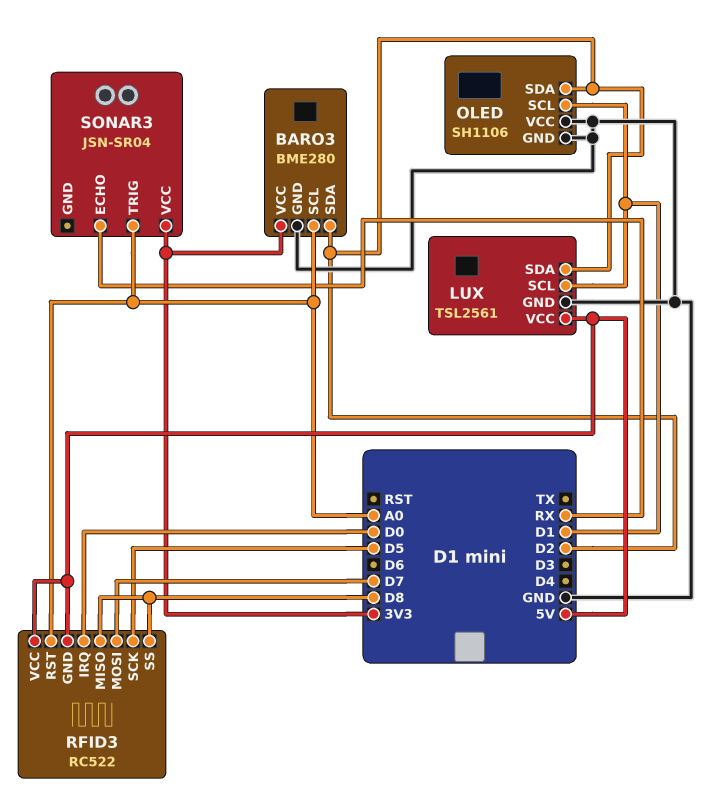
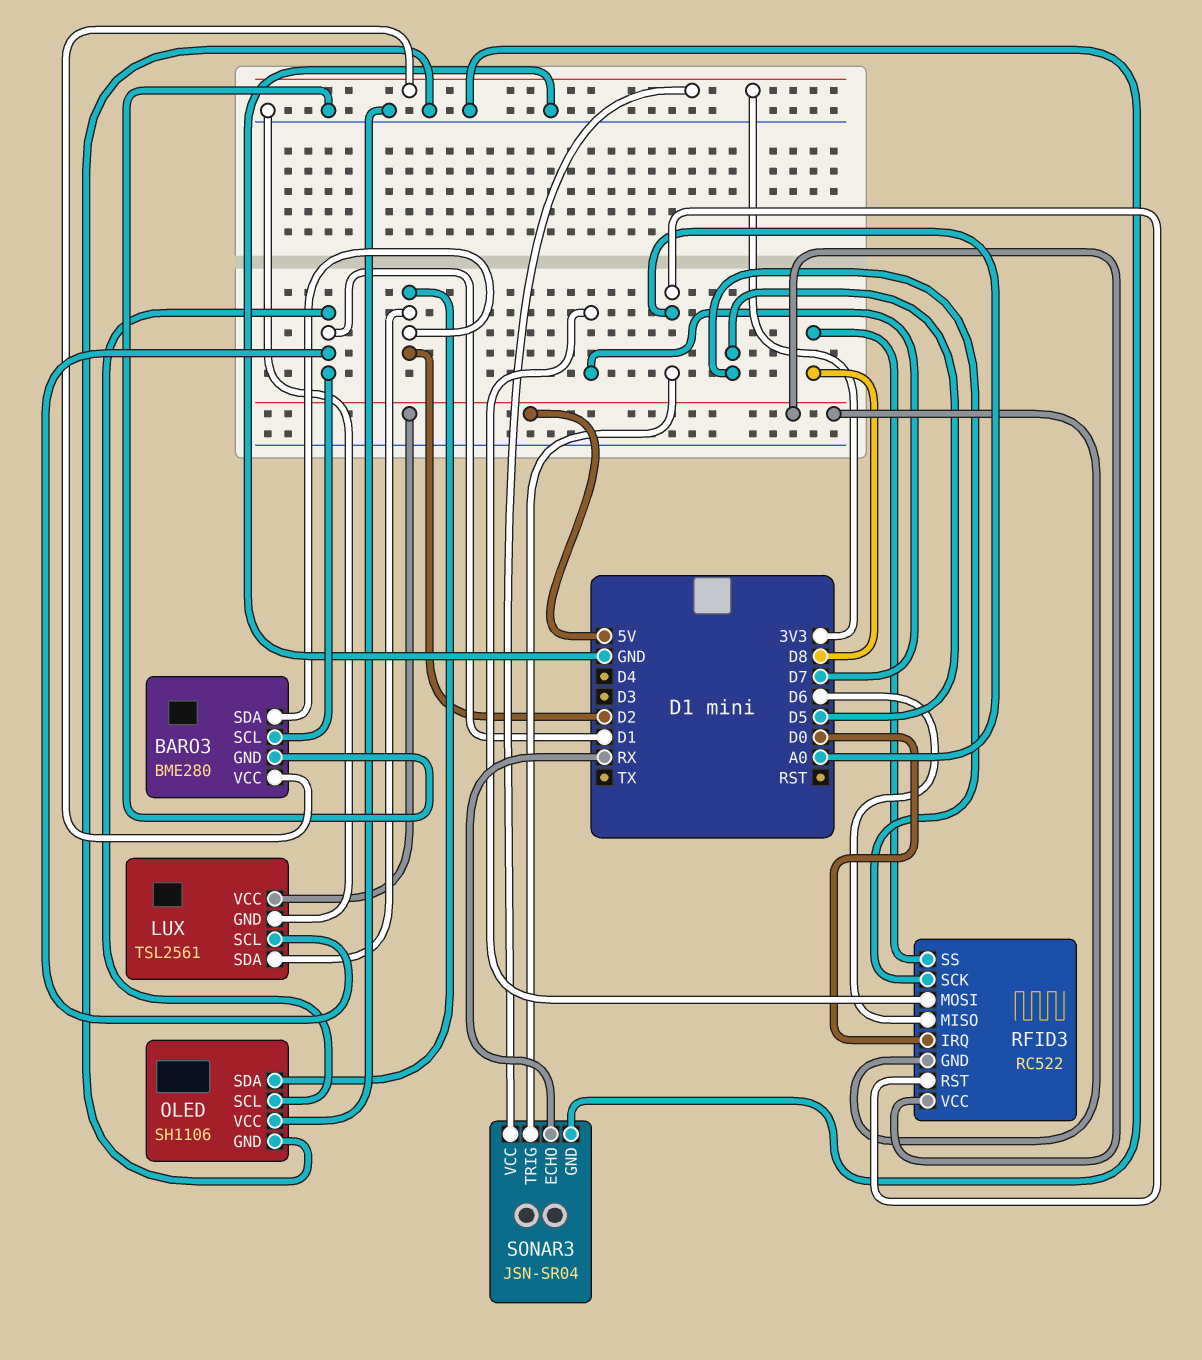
BARO3 pin SCL: A0 -> D1
RFID3 pin MISO: D8 -> D6
SONAR3 pin GND: none -> GND

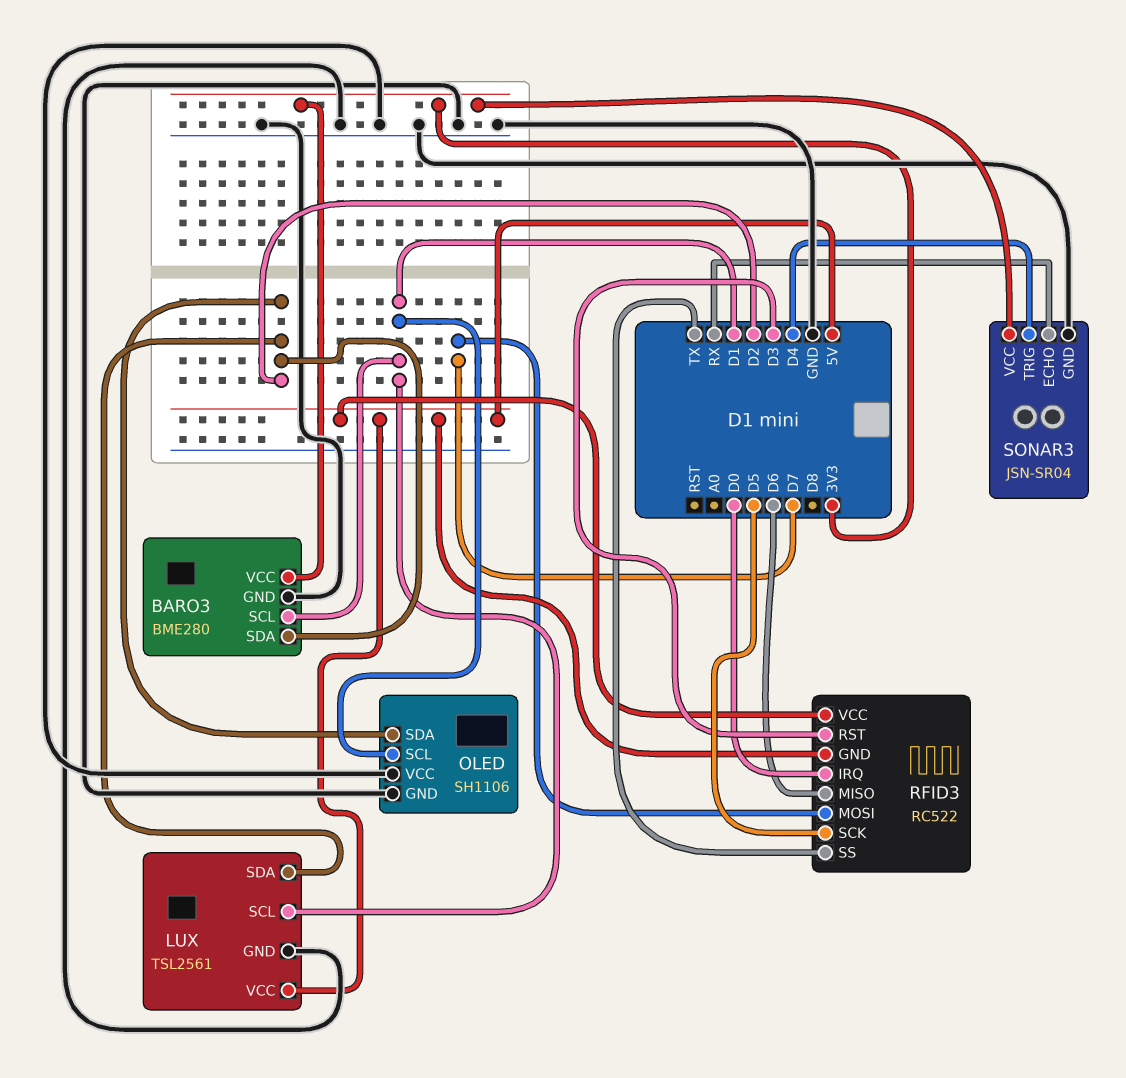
RFID3 pin RST: A0 -> D3
RFID3 pin SS: D8 -> TX
SONAR3 pin TRIG: A0 -> D4

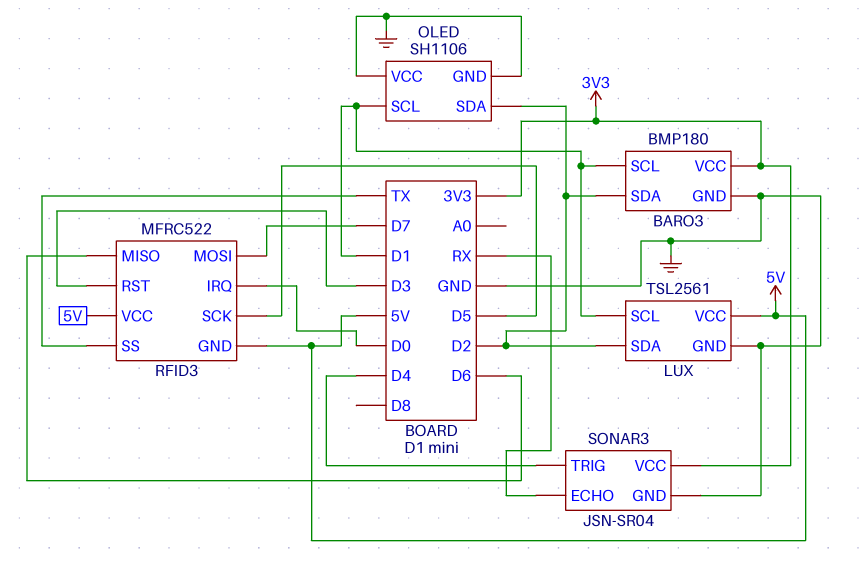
BARO3: BME280 -> BMP180
RFID3: RC522 -> MFRC522

